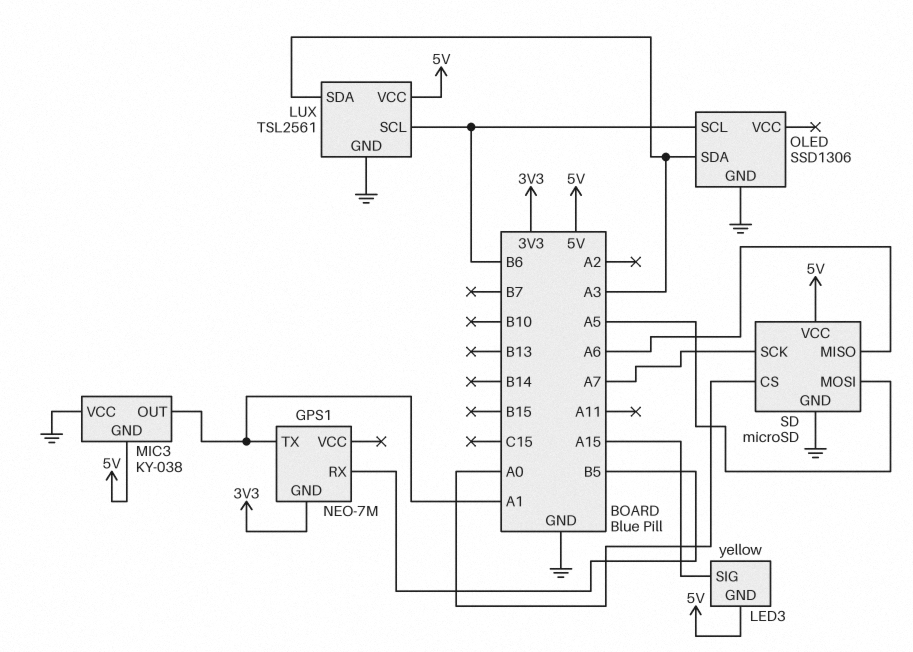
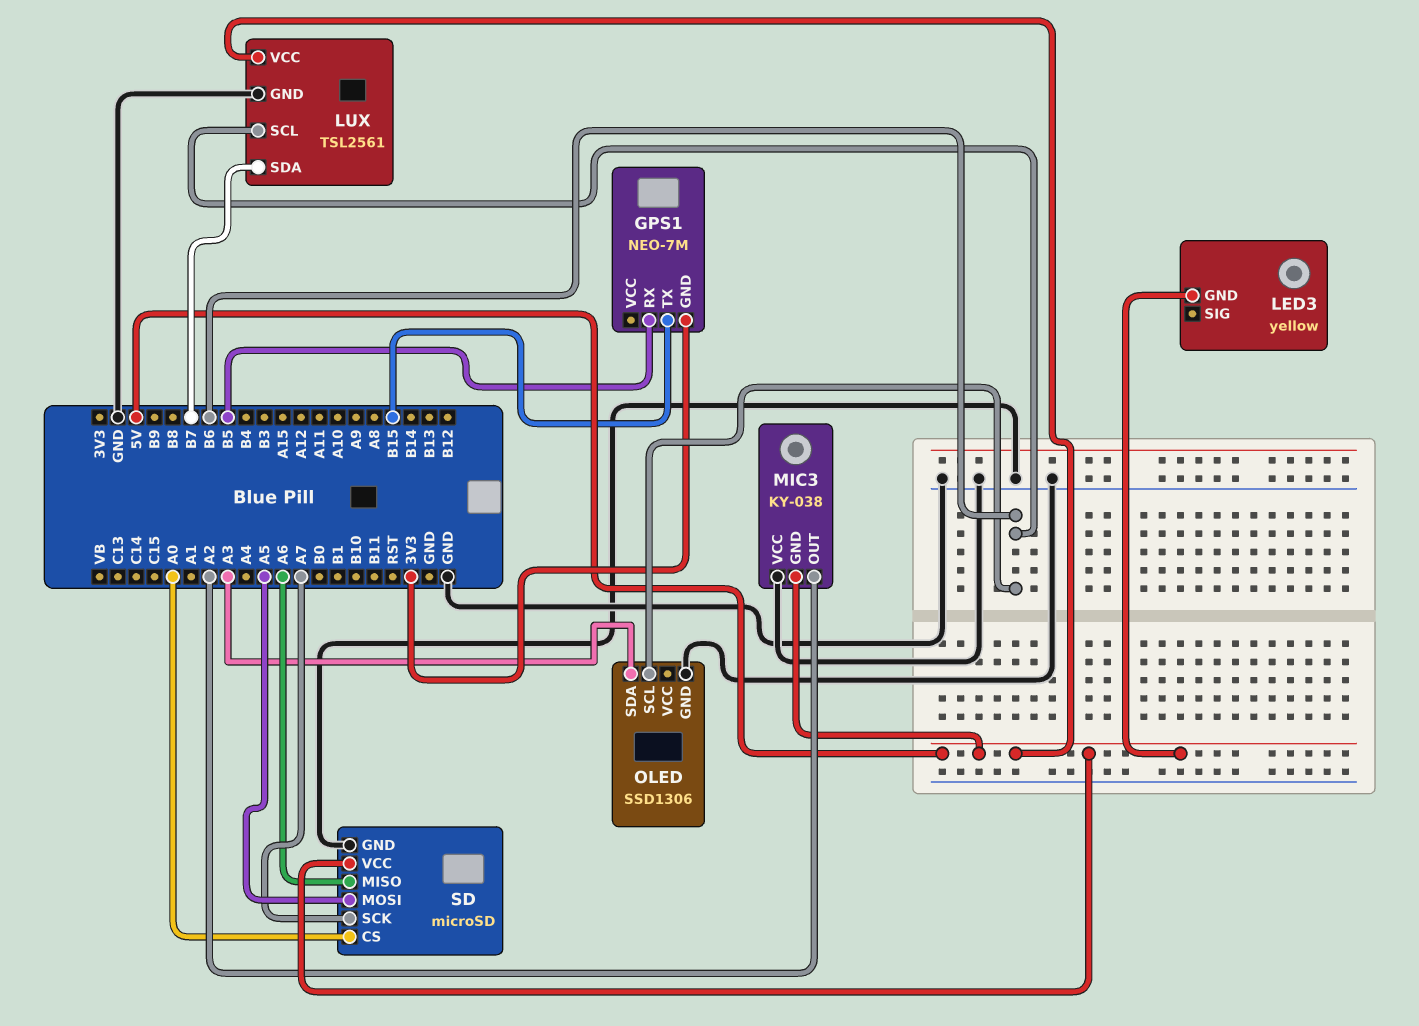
GPS1 pin TX: A1 -> B15
LED3 pin SIG: A15 -> none
LUX pin SDA: A3 -> B7
MIC3 pin OUT: A1 -> A2

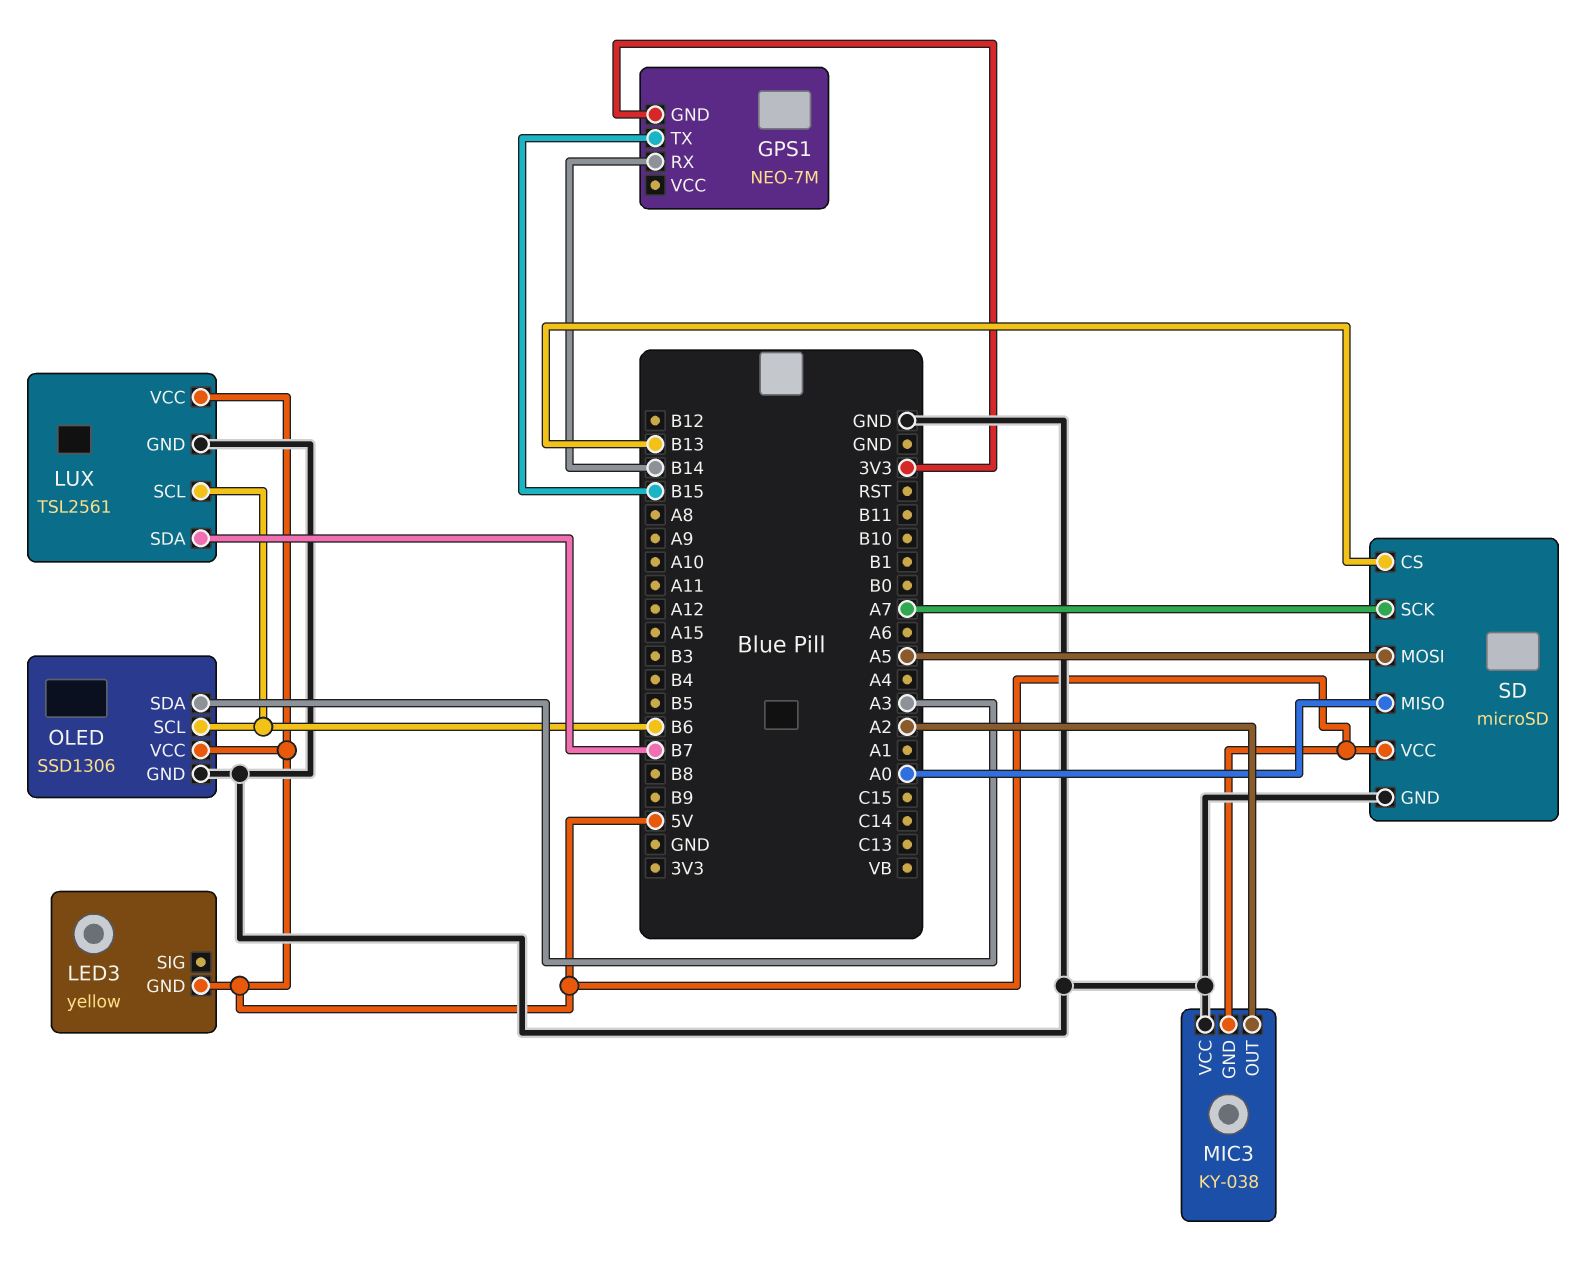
GPS1 pin RX: B5 -> B14
OLED pin VCC: none -> 5V
SD pin CS: A0 -> B13
SD pin MISO: A6 -> A0

